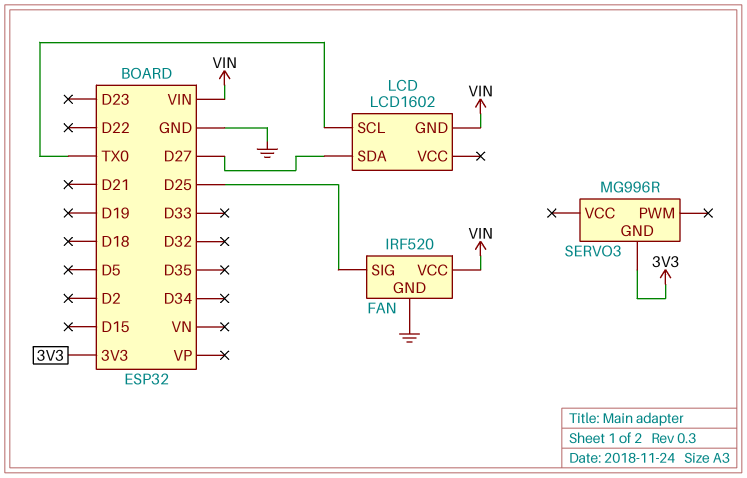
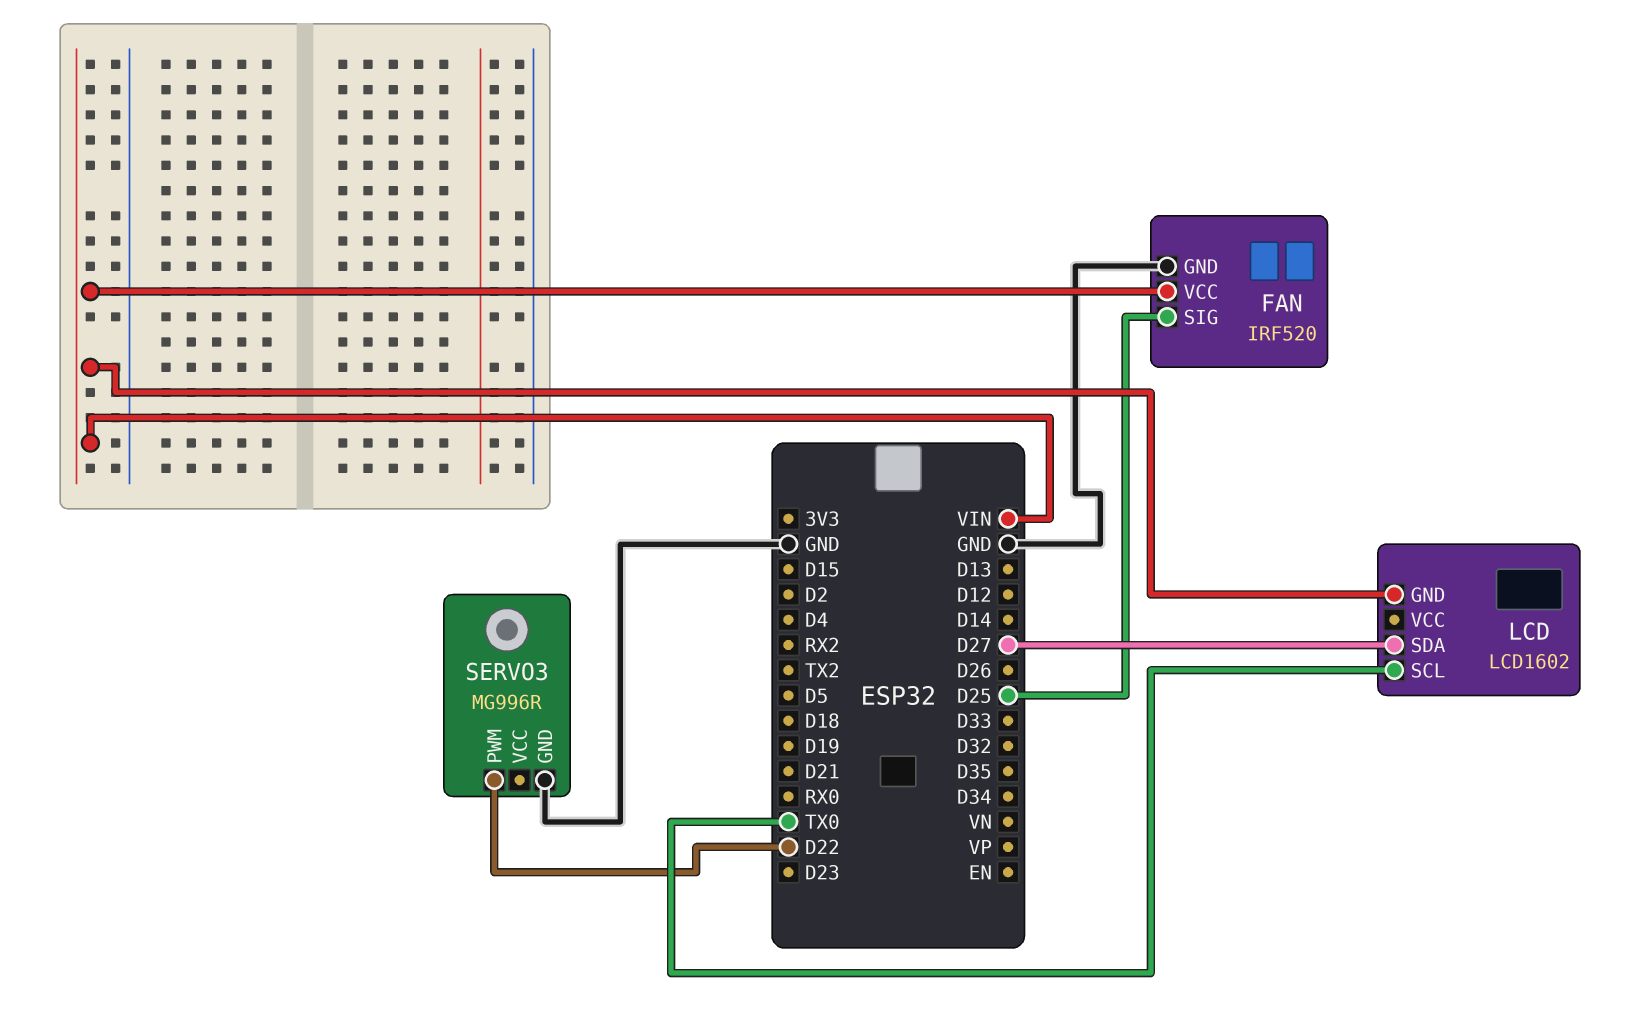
SERVO3 pin GND: 3V3 -> GND
SERVO3 pin PWM: none -> D22

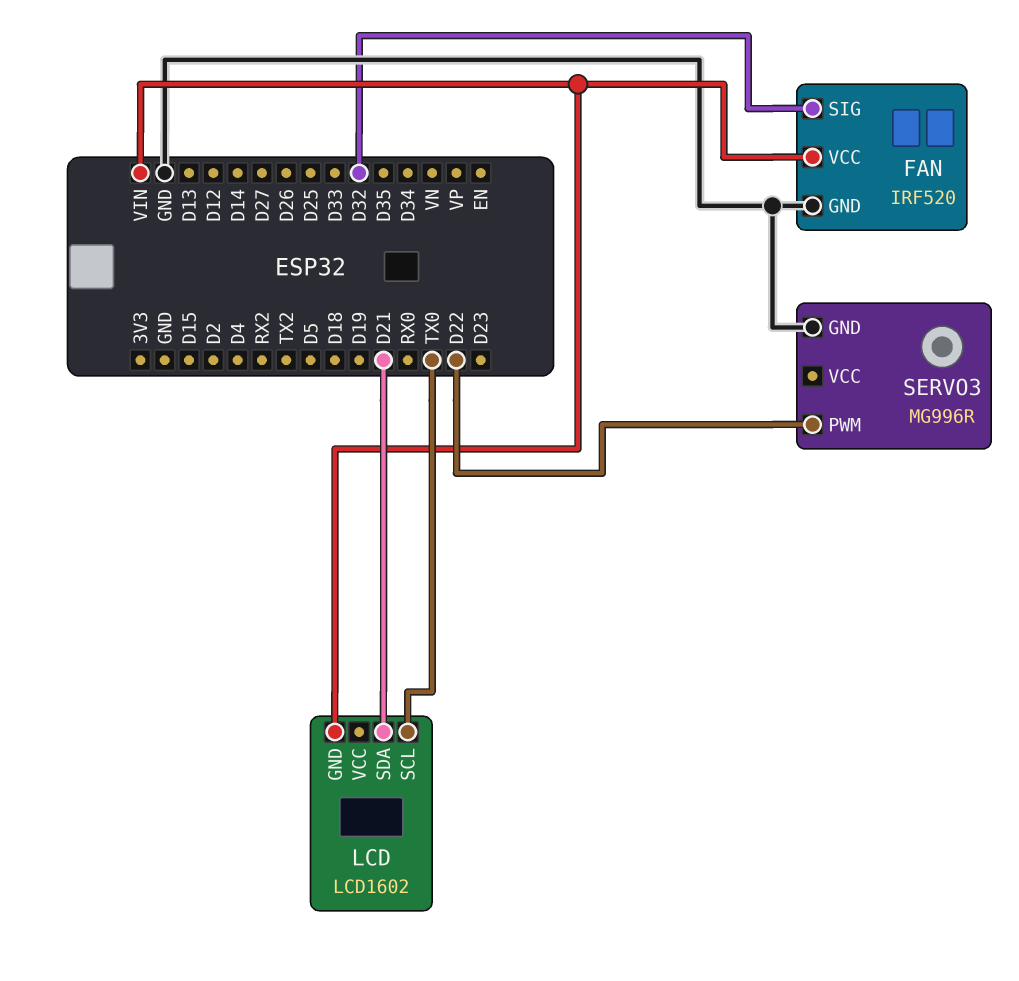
FAN pin SIG: D25 -> D32
LCD pin SDA: D27 -> D21

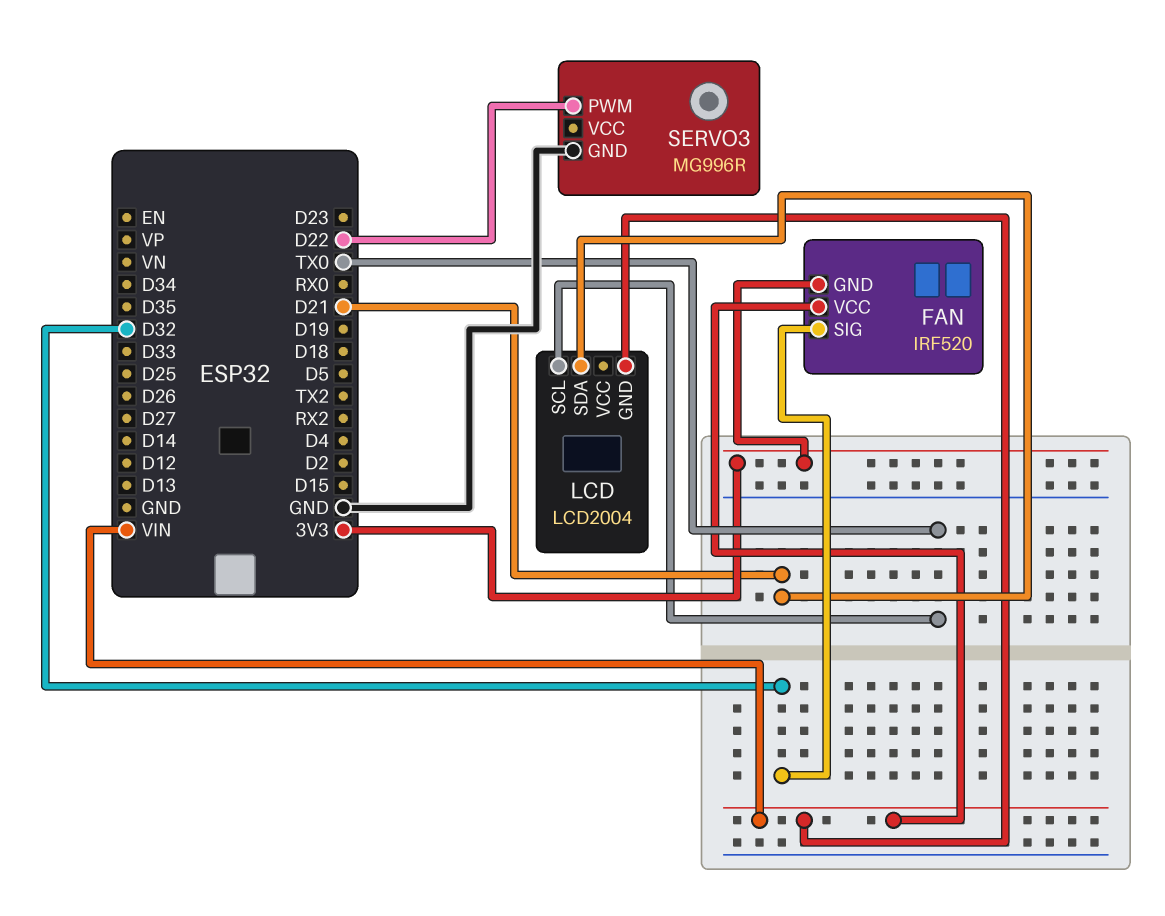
FAN pin GND: GND -> 3V3
LCD: LCD1602 -> LCD2004

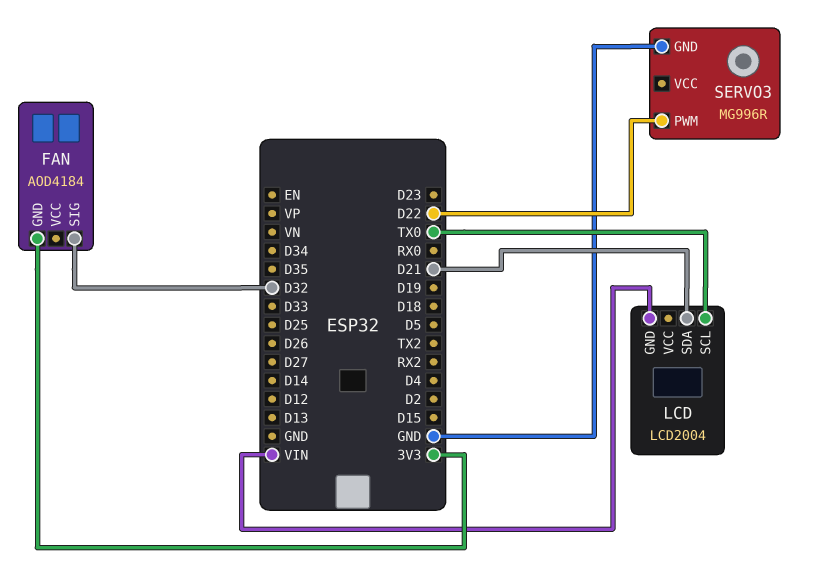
FAN: IRF520 -> AOD4184
FAN pin VCC: VIN -> none

